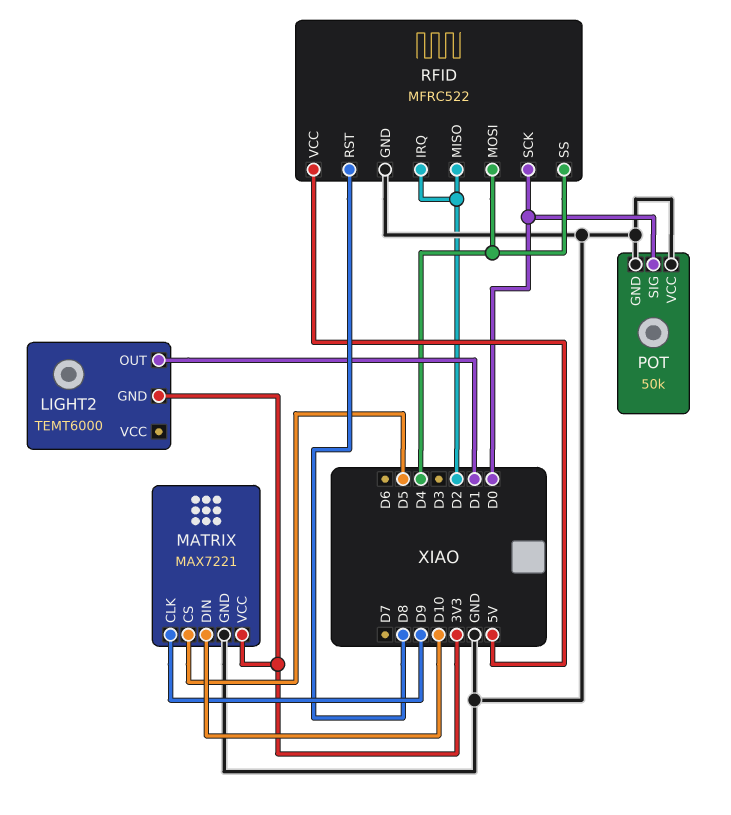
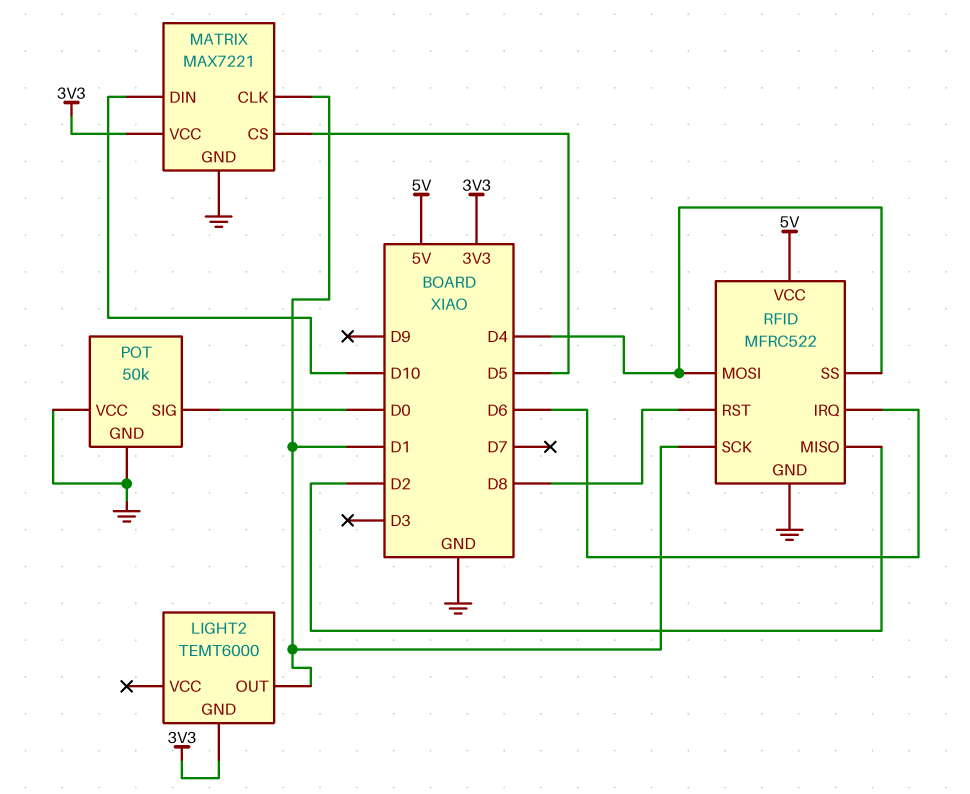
MATRIX pin CLK: D9 -> D1
RFID pin IRQ: D2 -> D6
RFID pin SCK: D0 -> D1

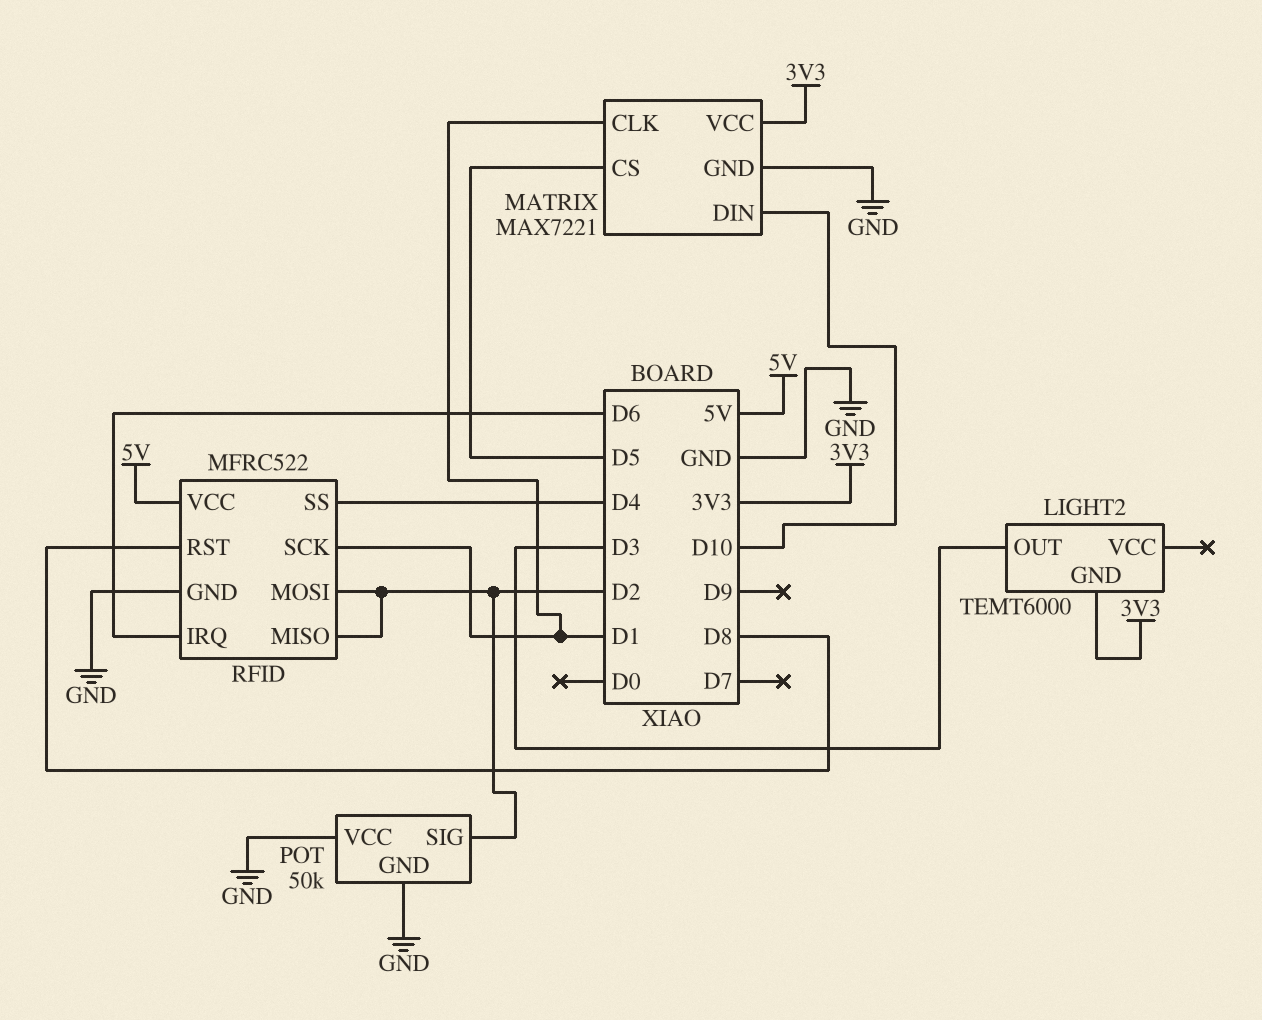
LIGHT2 pin OUT: D1 -> D3
POT pin SIG: D0 -> D2
RFID pin MOSI: D4 -> D2

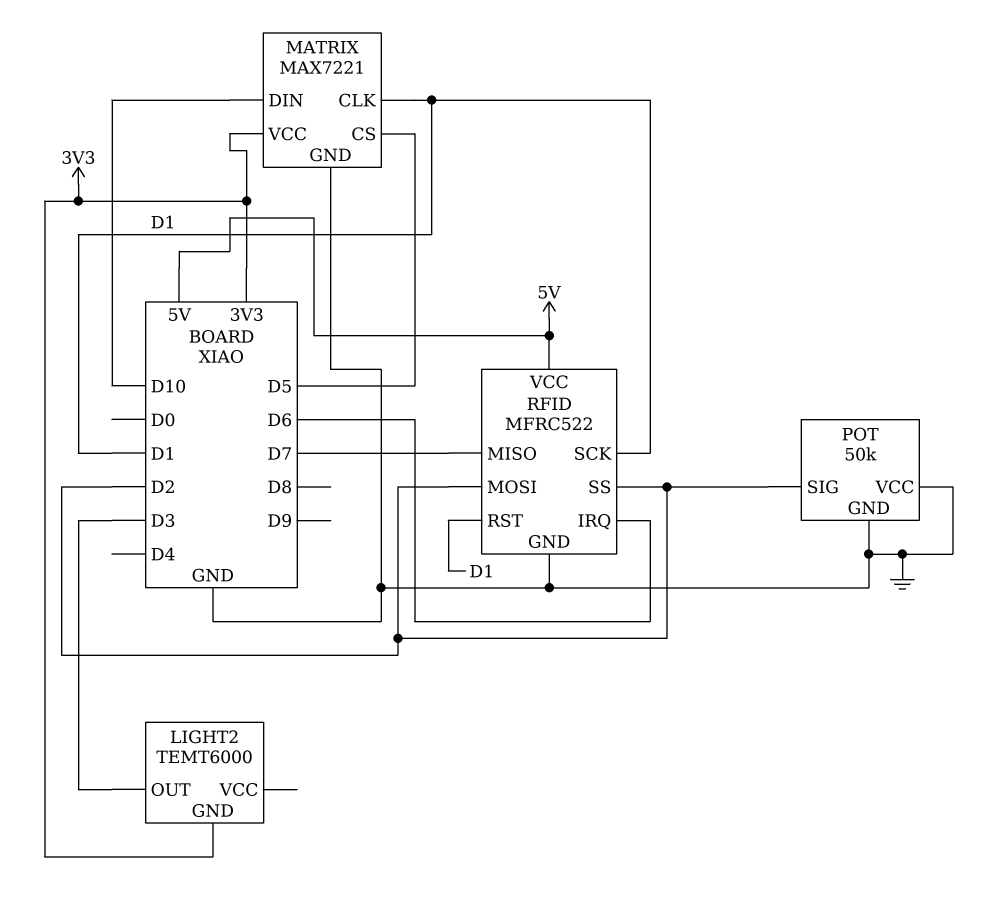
RFID pin MISO: D2 -> D7
RFID pin RST: D8 -> D1
RFID pin SS: D4 -> D2

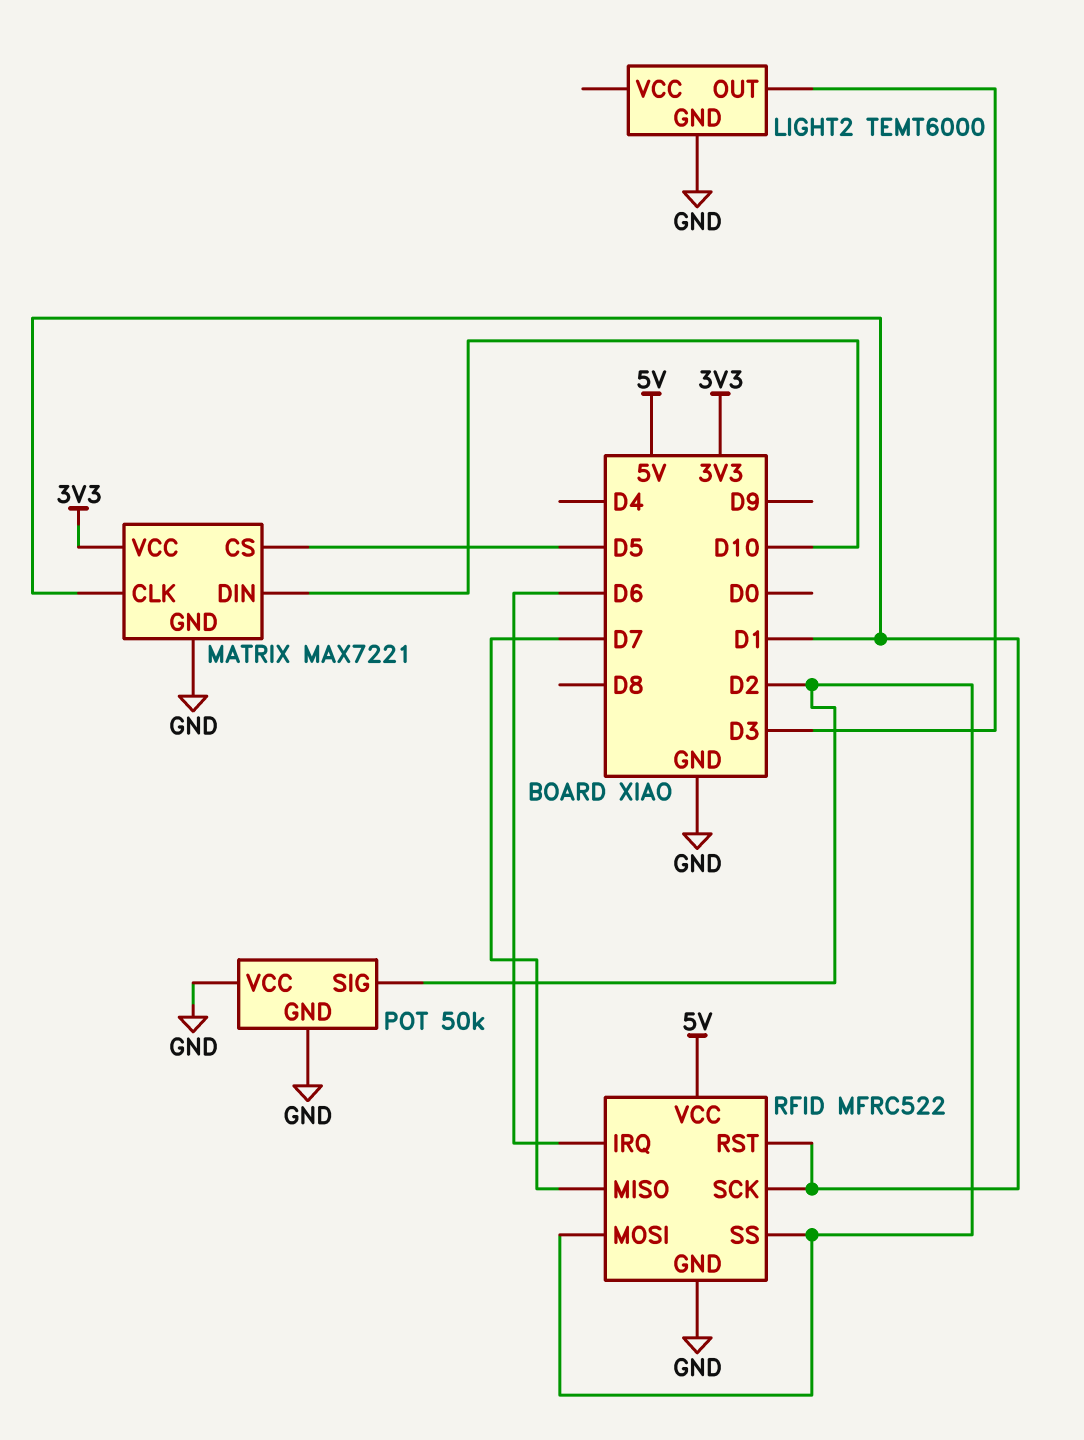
LIGHT2 pin GND: 3V3 -> GND

